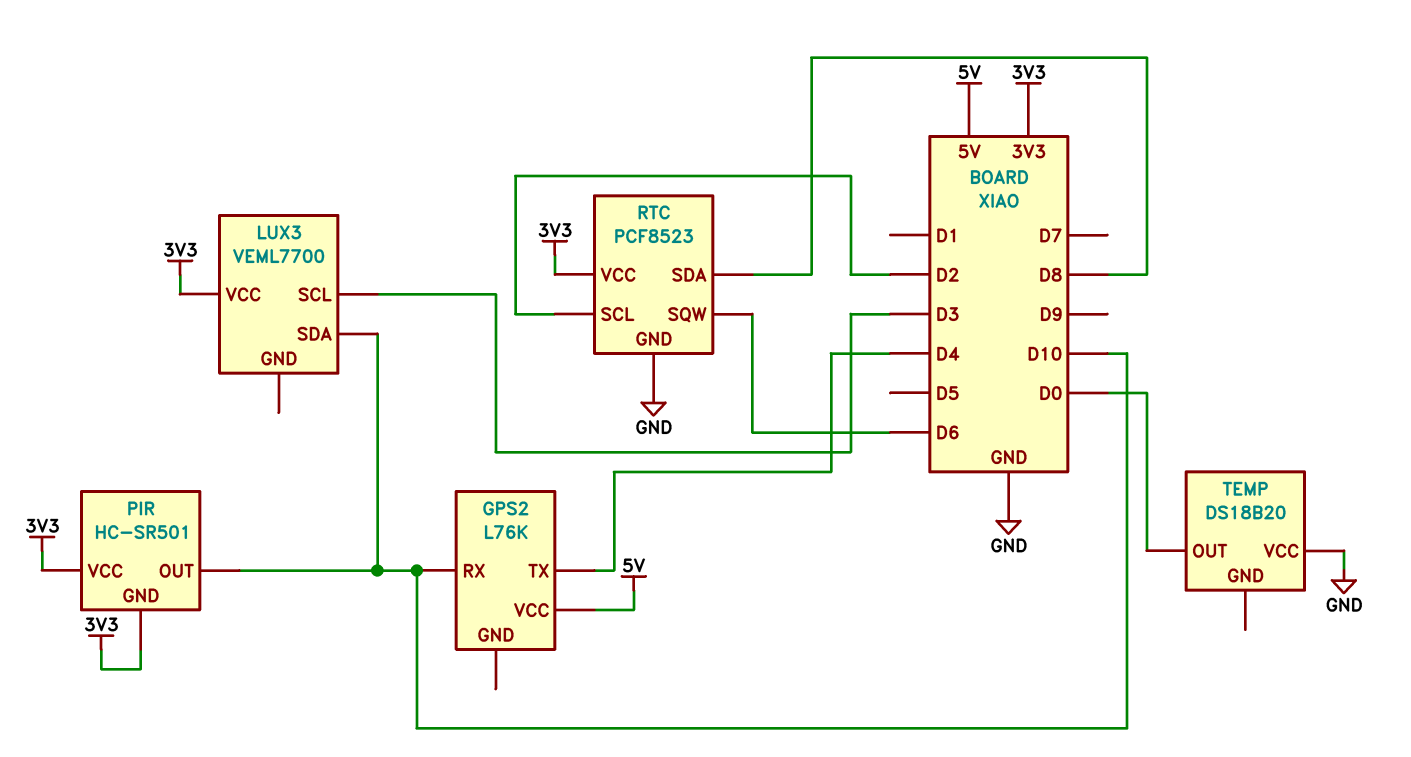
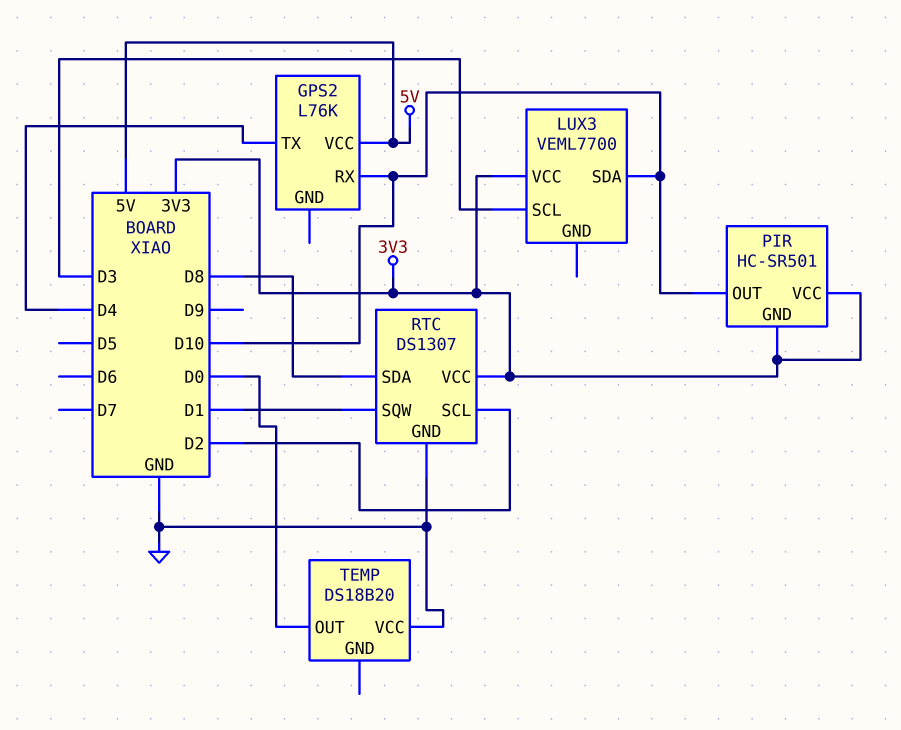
RTC: PCF8523 -> DS1307
RTC pin SQW: D6 -> D1

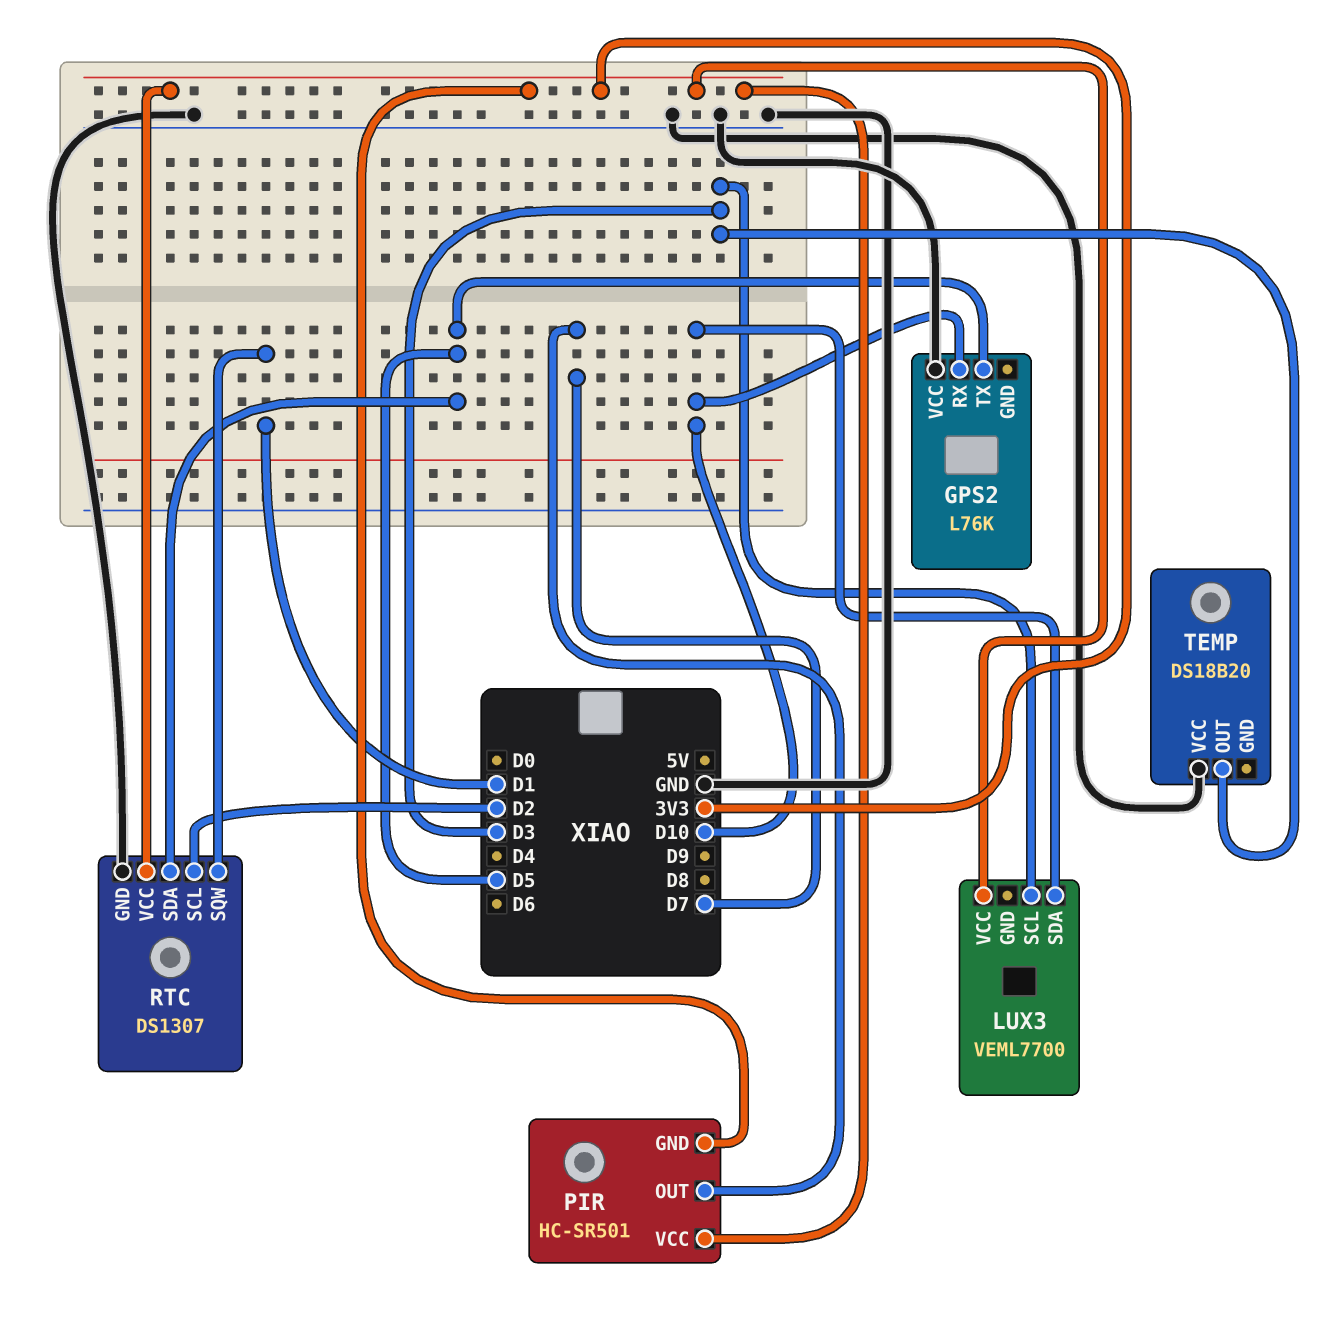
GPS2 pin TX: D4 -> D5
GPS2 pin VCC: 5V -> GND
PIR pin OUT: D10 -> D7
RTC pin SDA: D8 -> D5
TEMP pin OUT: D0 -> D3

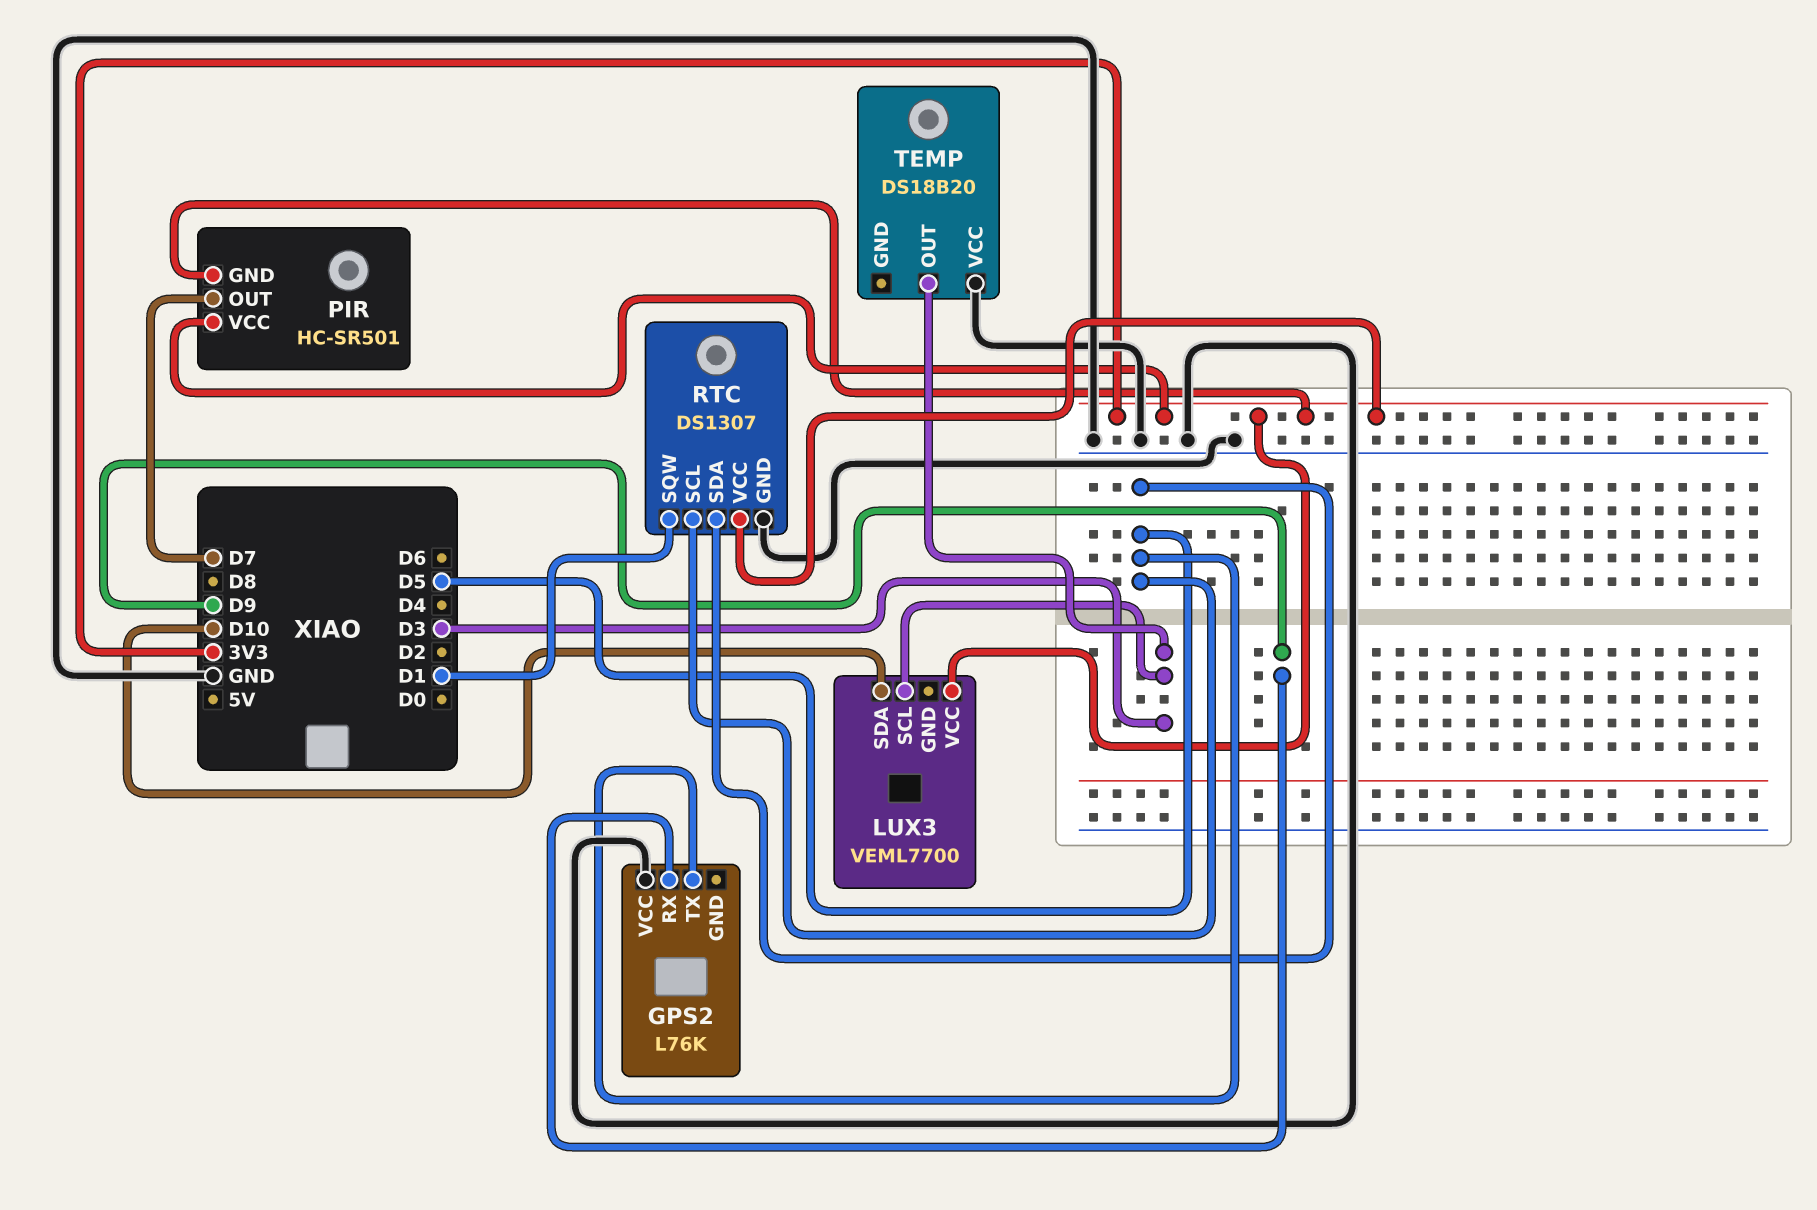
GPS2 pin RX: D10 -> D9
RTC pin SCL: D2 -> D5

